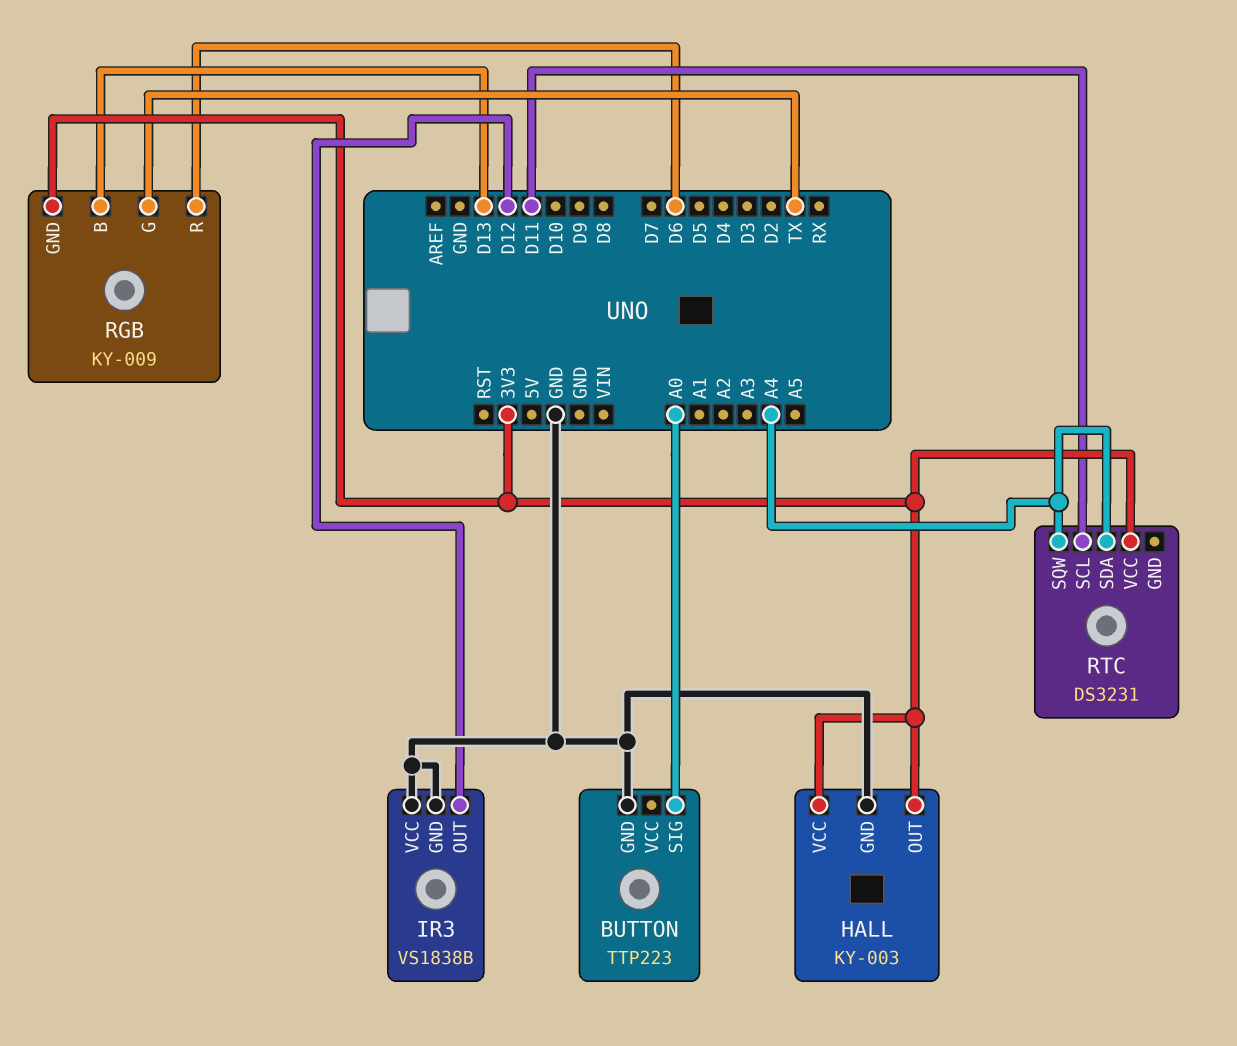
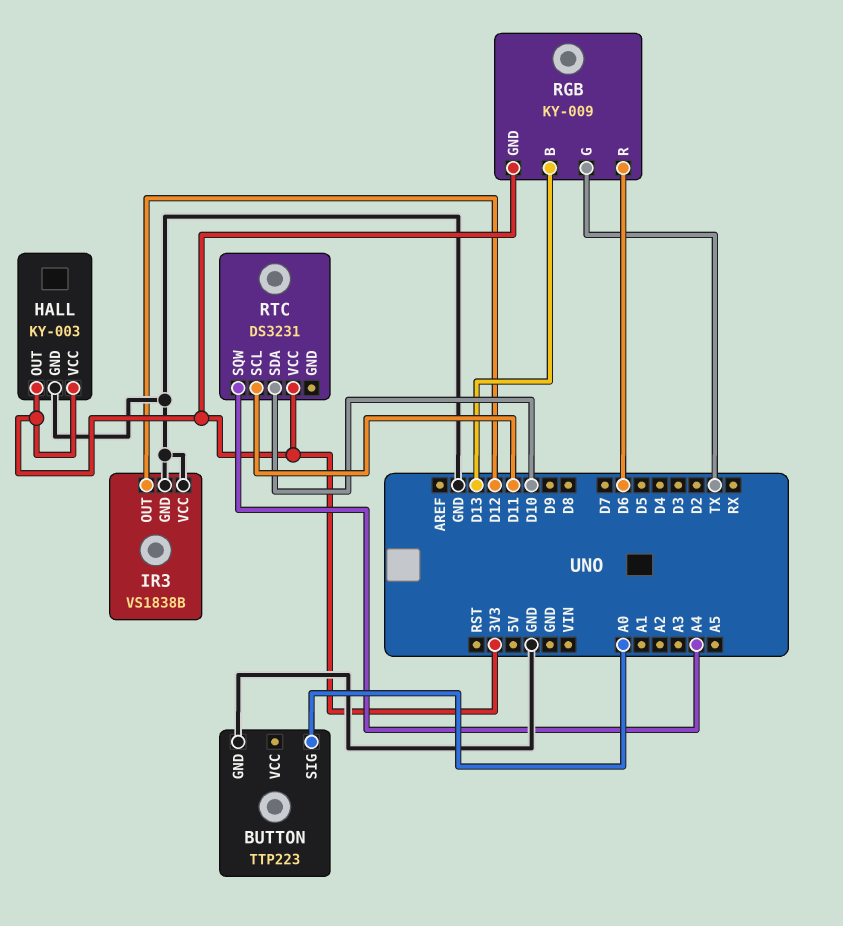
RTC pin SDA: A4 -> D10

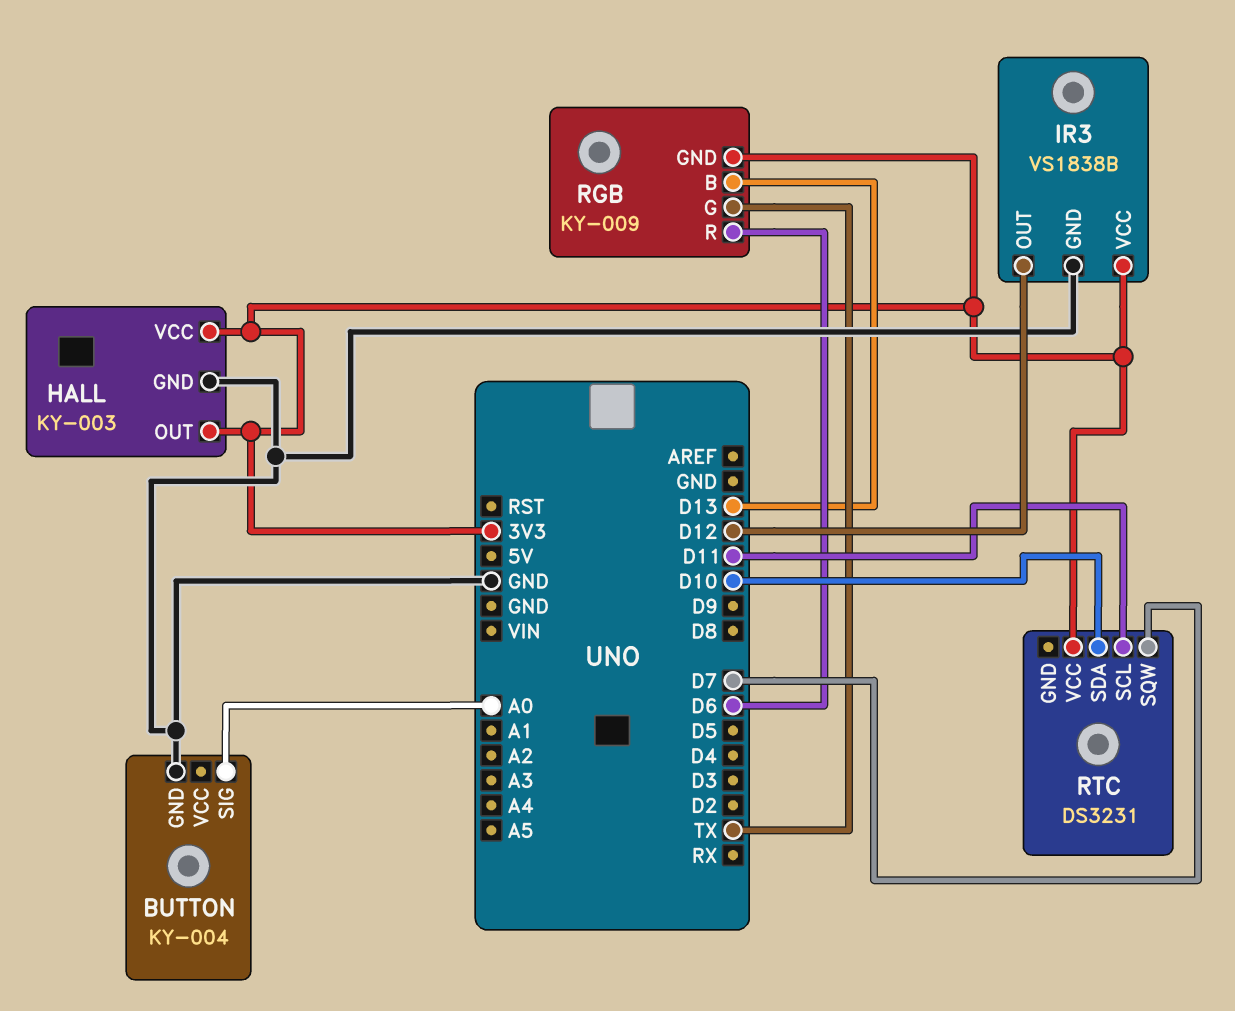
BUTTON: TTP223 -> KY-004
IR3 pin VCC: GND -> 3V3
RTC pin SQW: A4 -> D7

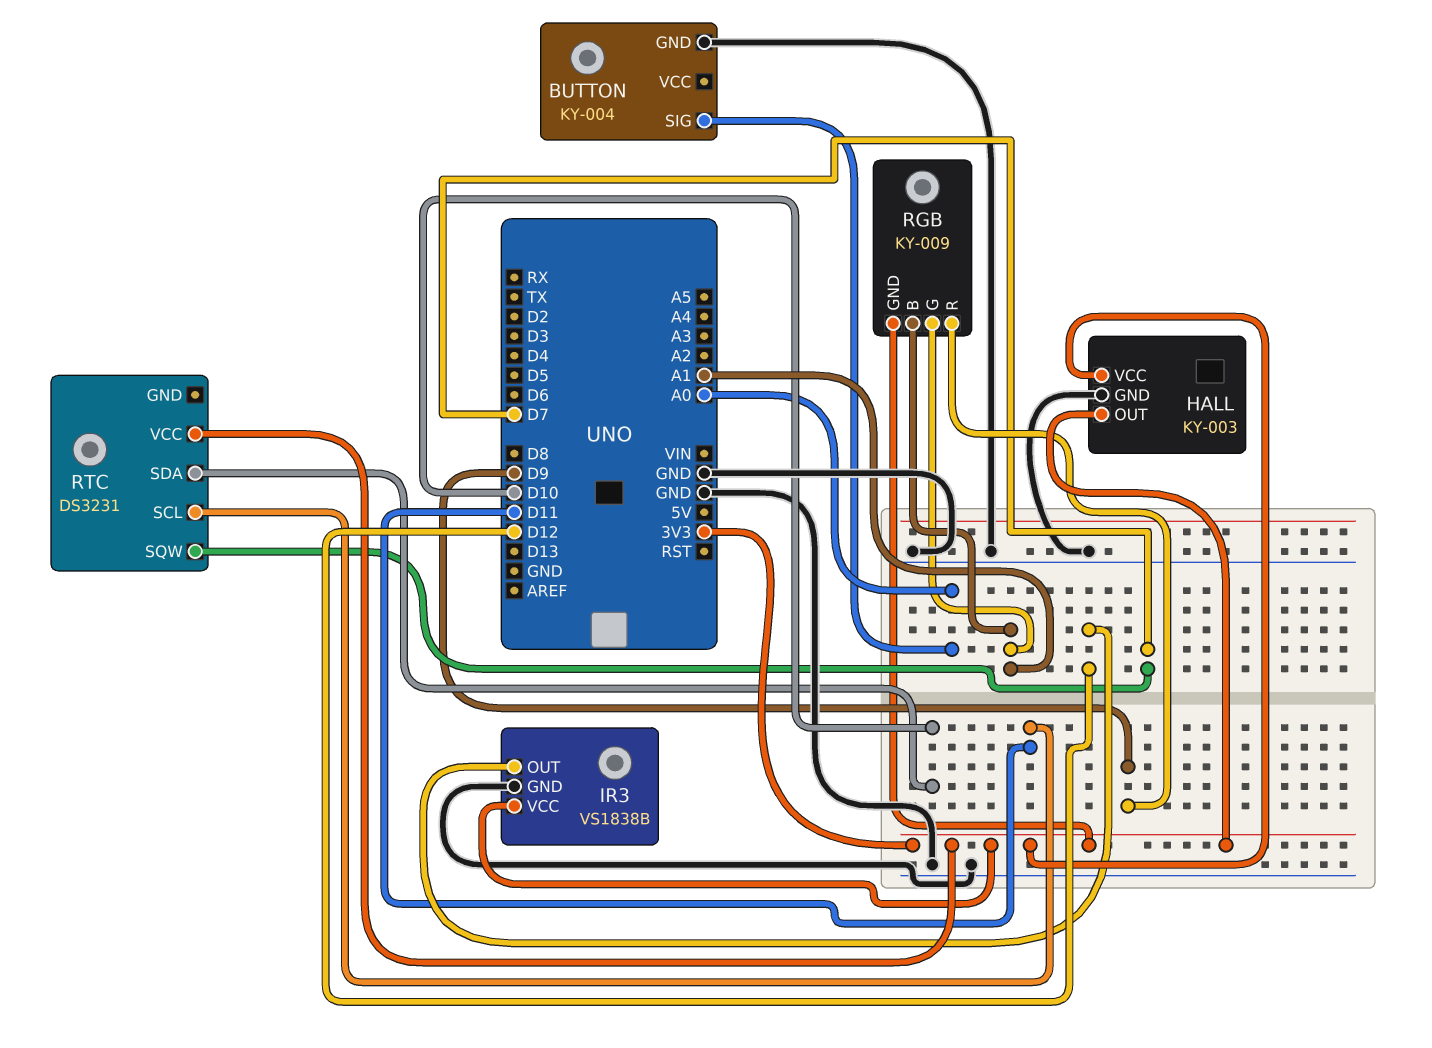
RGB pin B: D13 -> A1
RGB pin G: TX -> A1
RGB pin R: D6 -> D9

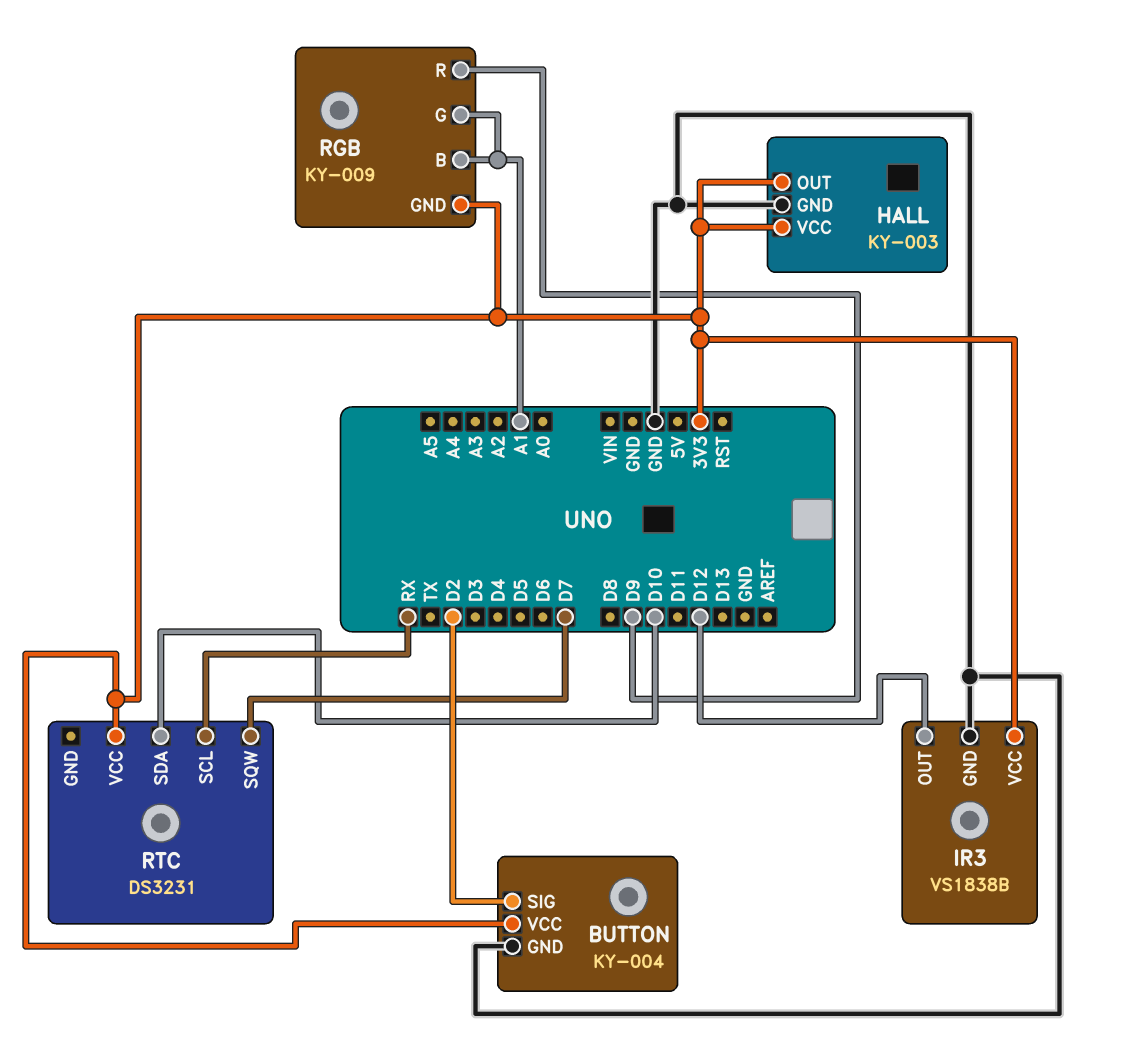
BUTTON pin SIG: A0 -> D2
BUTTON pin VCC: none -> 3V3
RTC pin SCL: D11 -> RX

